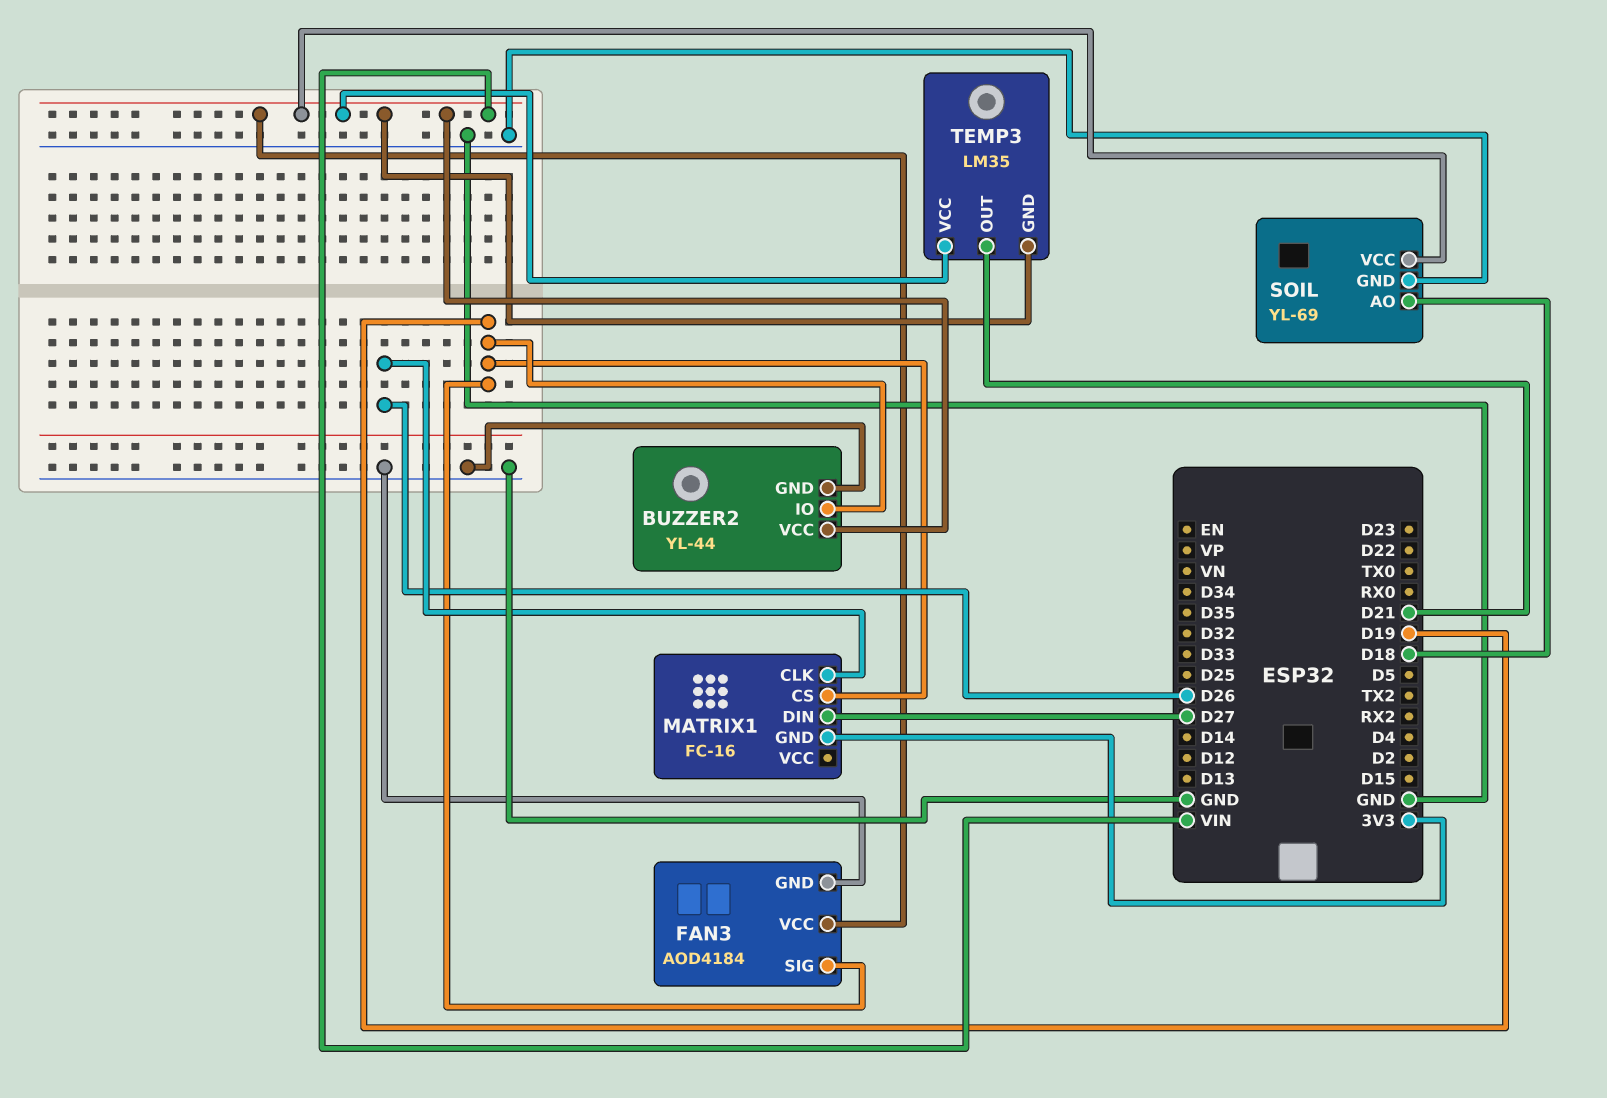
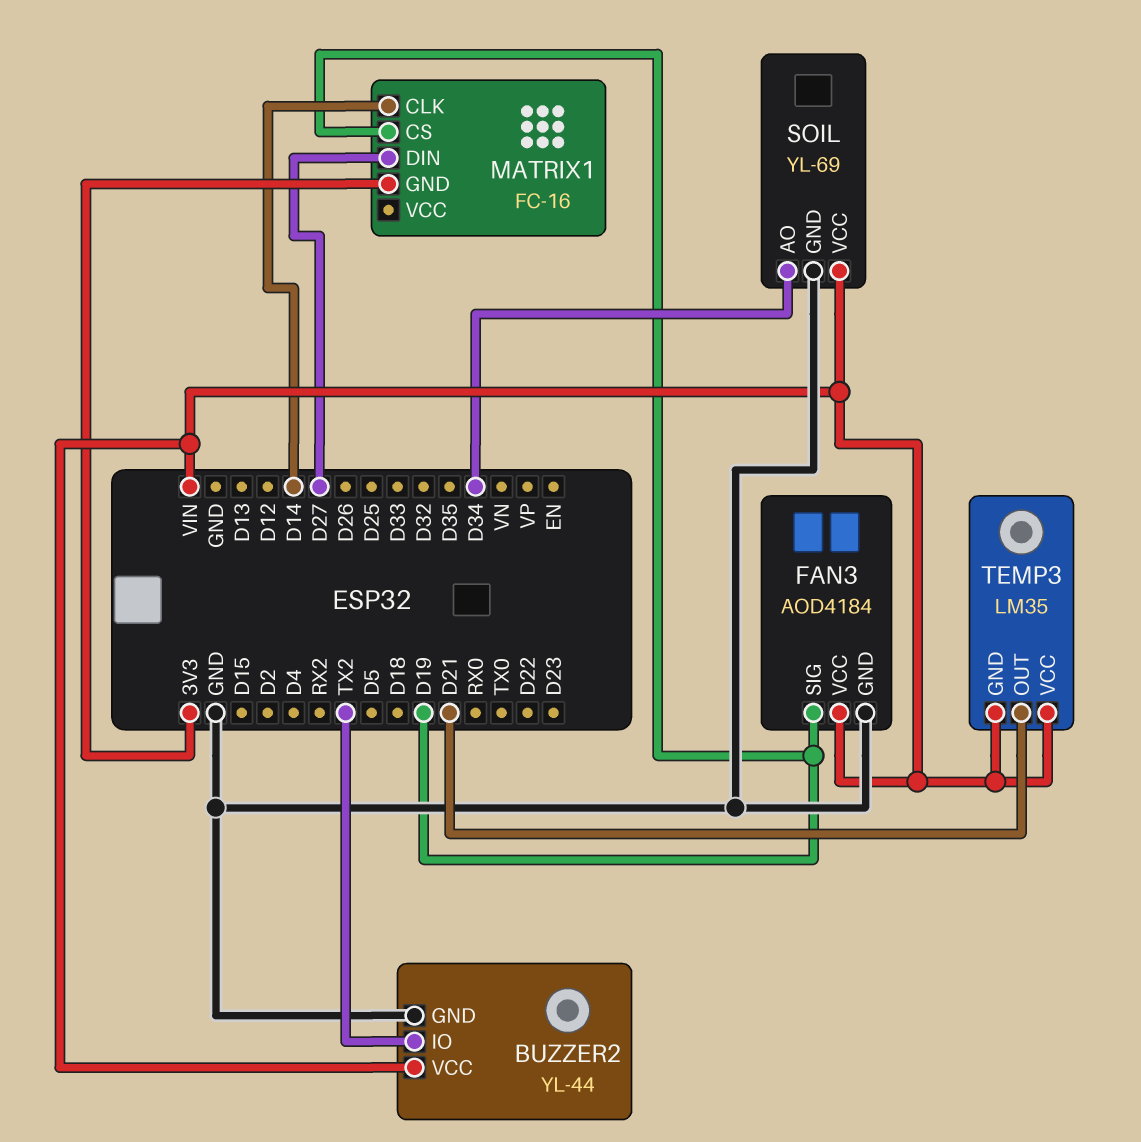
BUZZER2 pin IO: D19 -> TX2
MATRIX1 pin CLK: D26 -> D14
SOIL pin AO: D18 -> D34

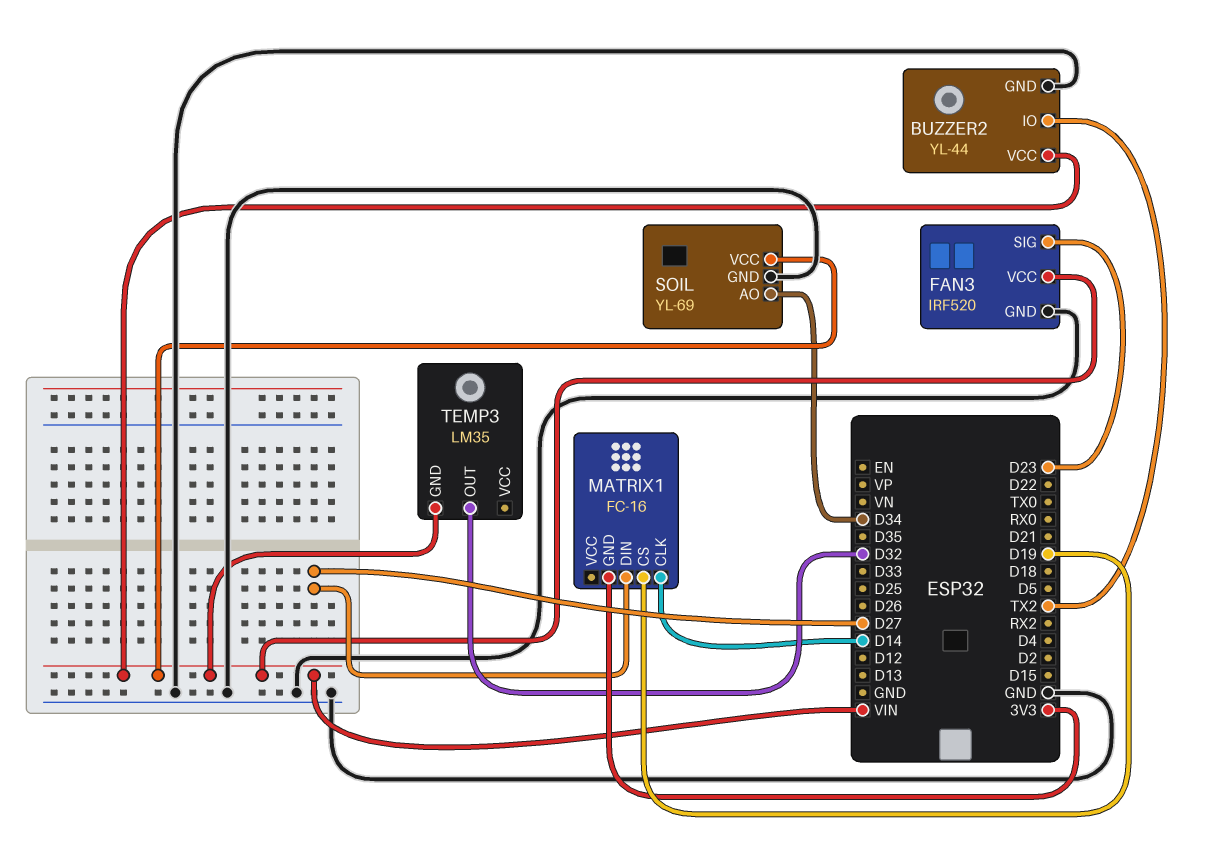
FAN3: AOD4184 -> IRF520
FAN3 pin SIG: D19 -> D23
TEMP3 pin OUT: D21 -> D32
TEMP3 pin VCC: VIN -> none

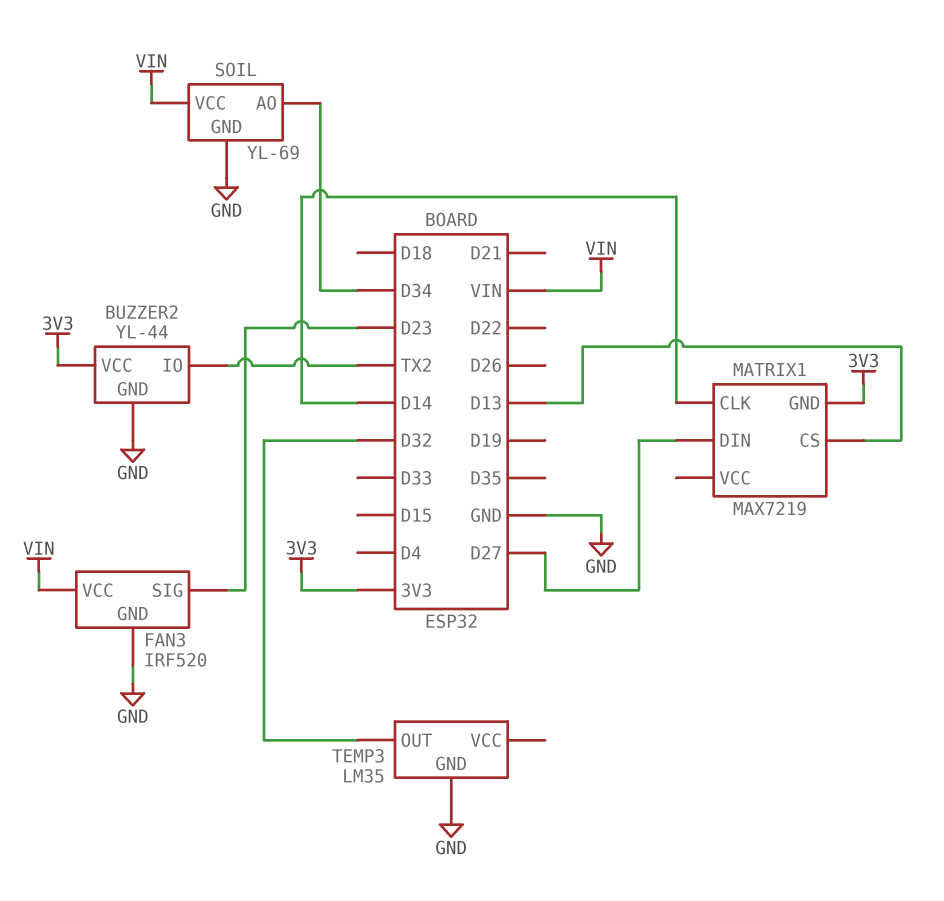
BUZZER2 pin VCC: VIN -> 3V3
MATRIX1: FC-16 -> MAX7219
MATRIX1 pin CS: D19 -> D13
TEMP3 pin GND: VIN -> GND

